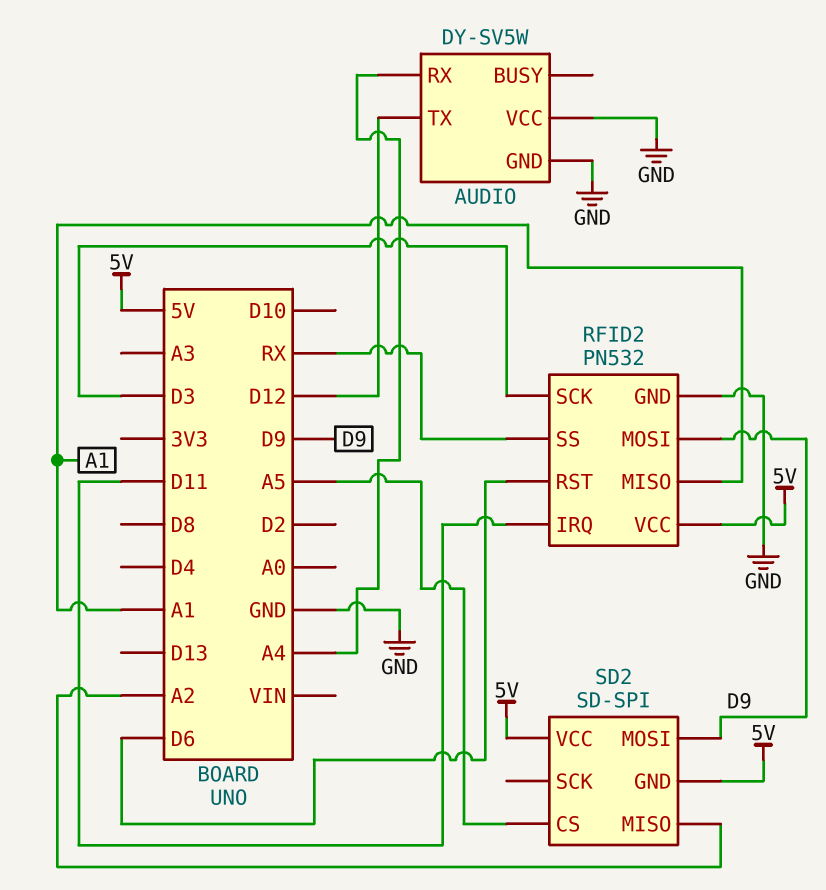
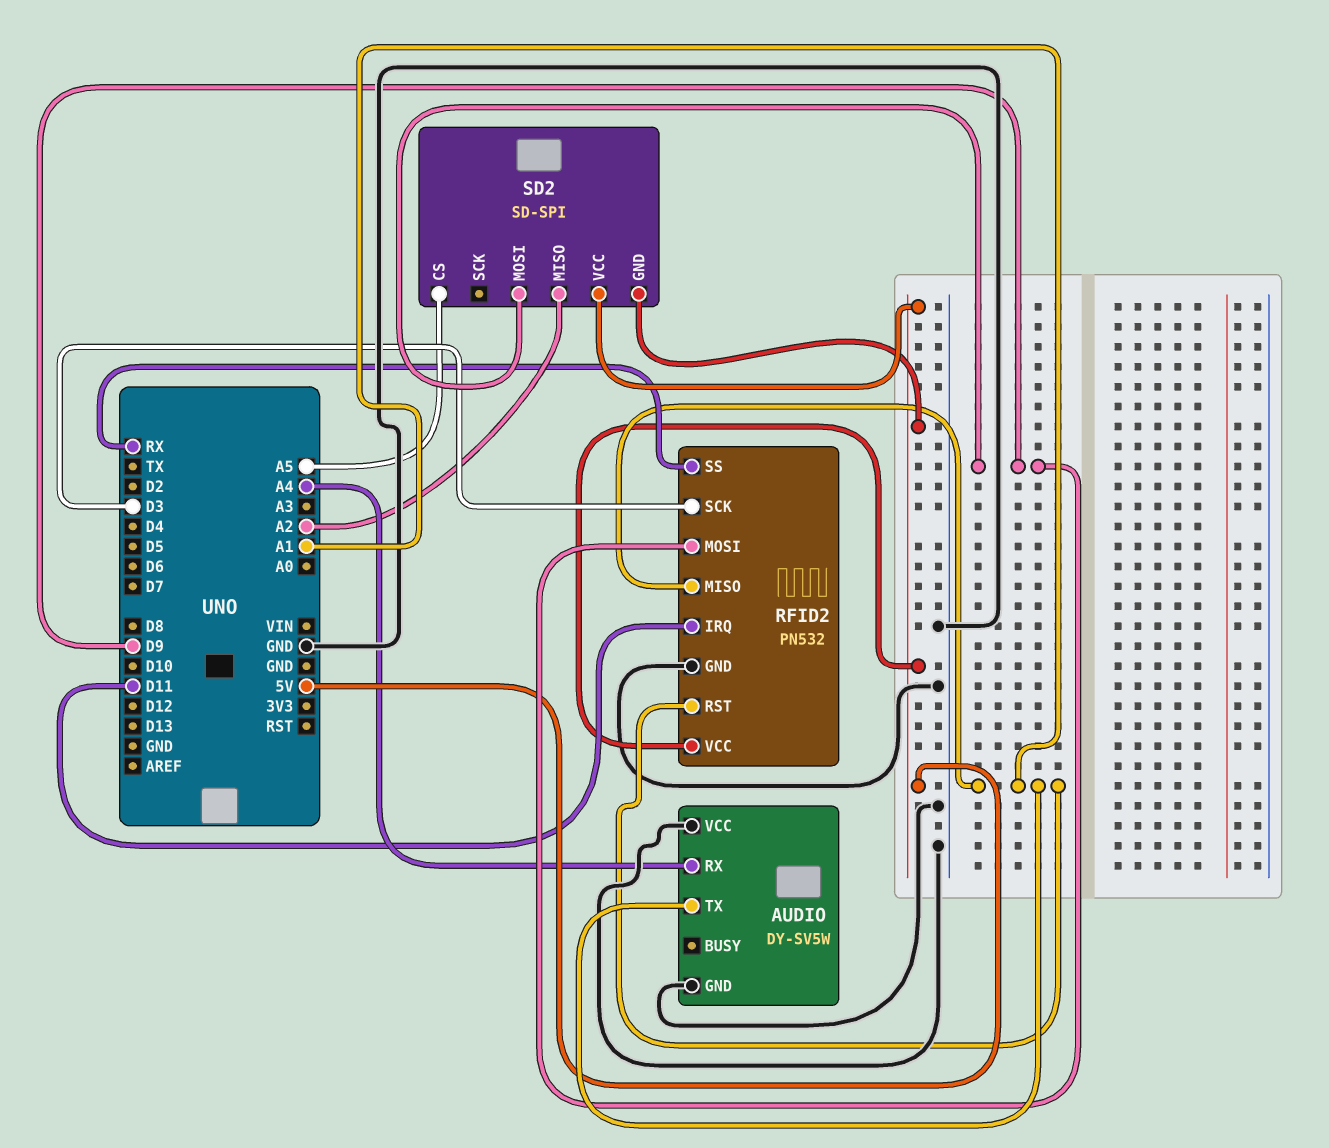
AUDIO pin TX: D12 -> A1
RFID2 pin RST: D6 -> A1

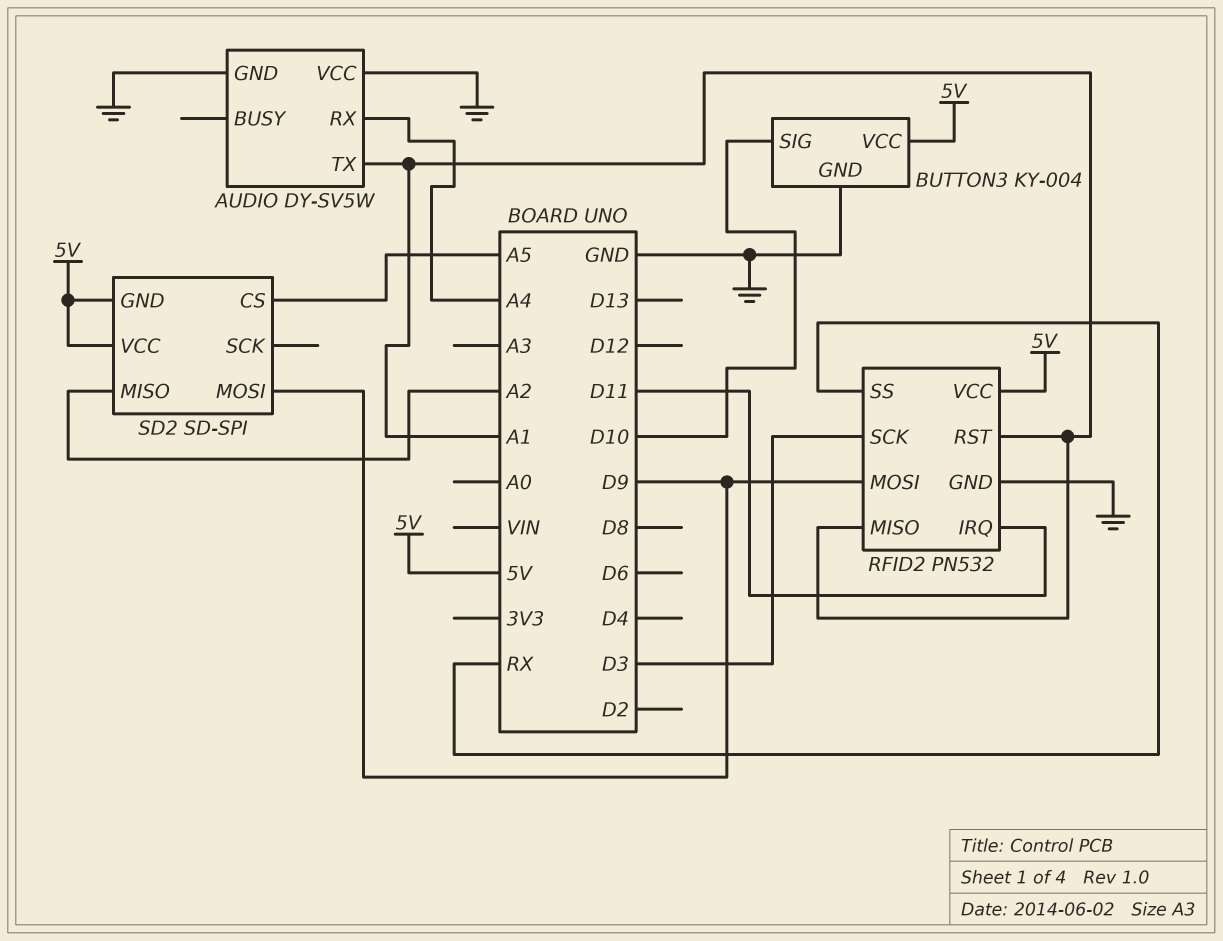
BUTTON3: none -> KY-004
BUTTON3 pin GND: none -> GND
BUTTON3 pin SIG: none -> D10
BUTTON3 pin VCC: none -> 5V

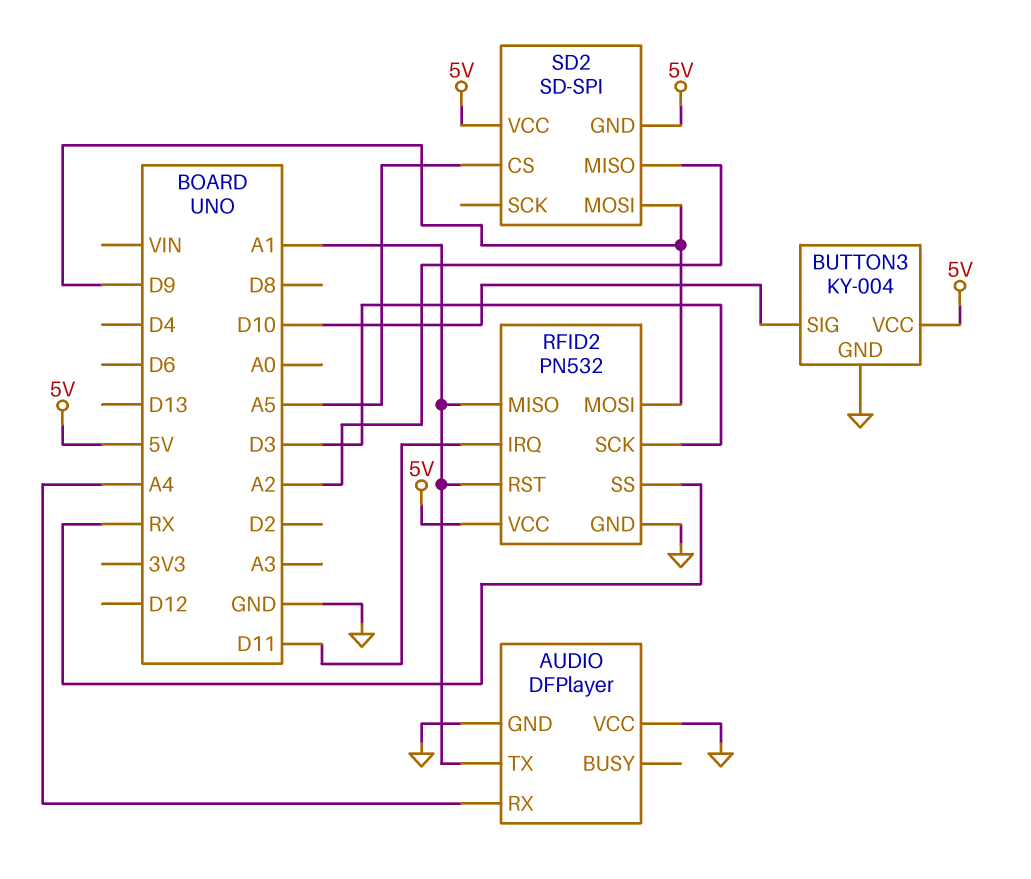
AUDIO: DY-SV5W -> DFPlayer

